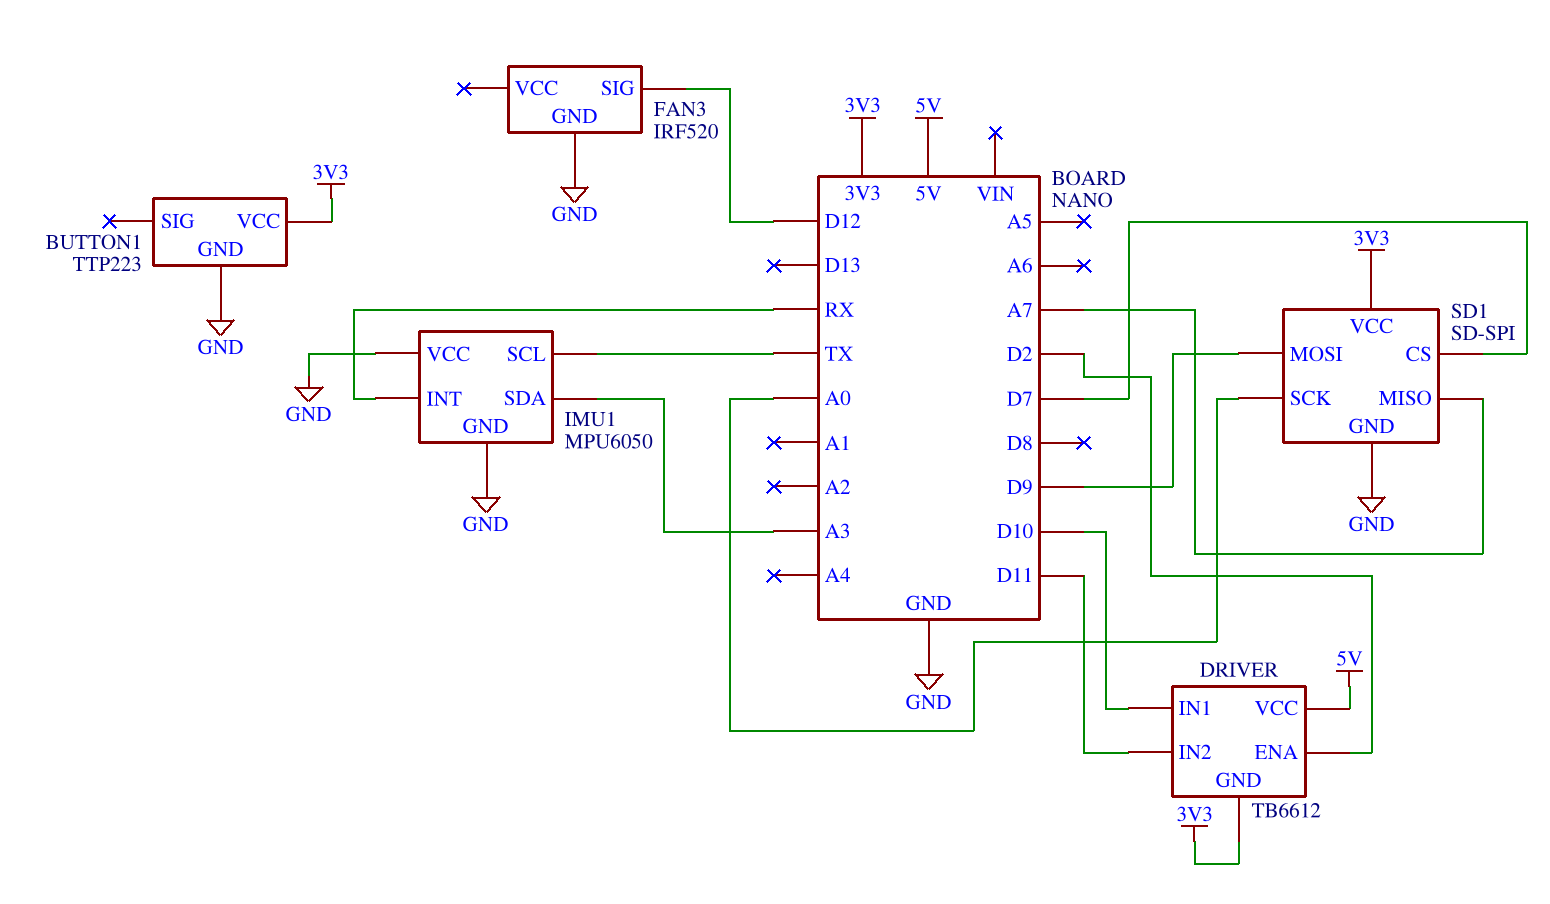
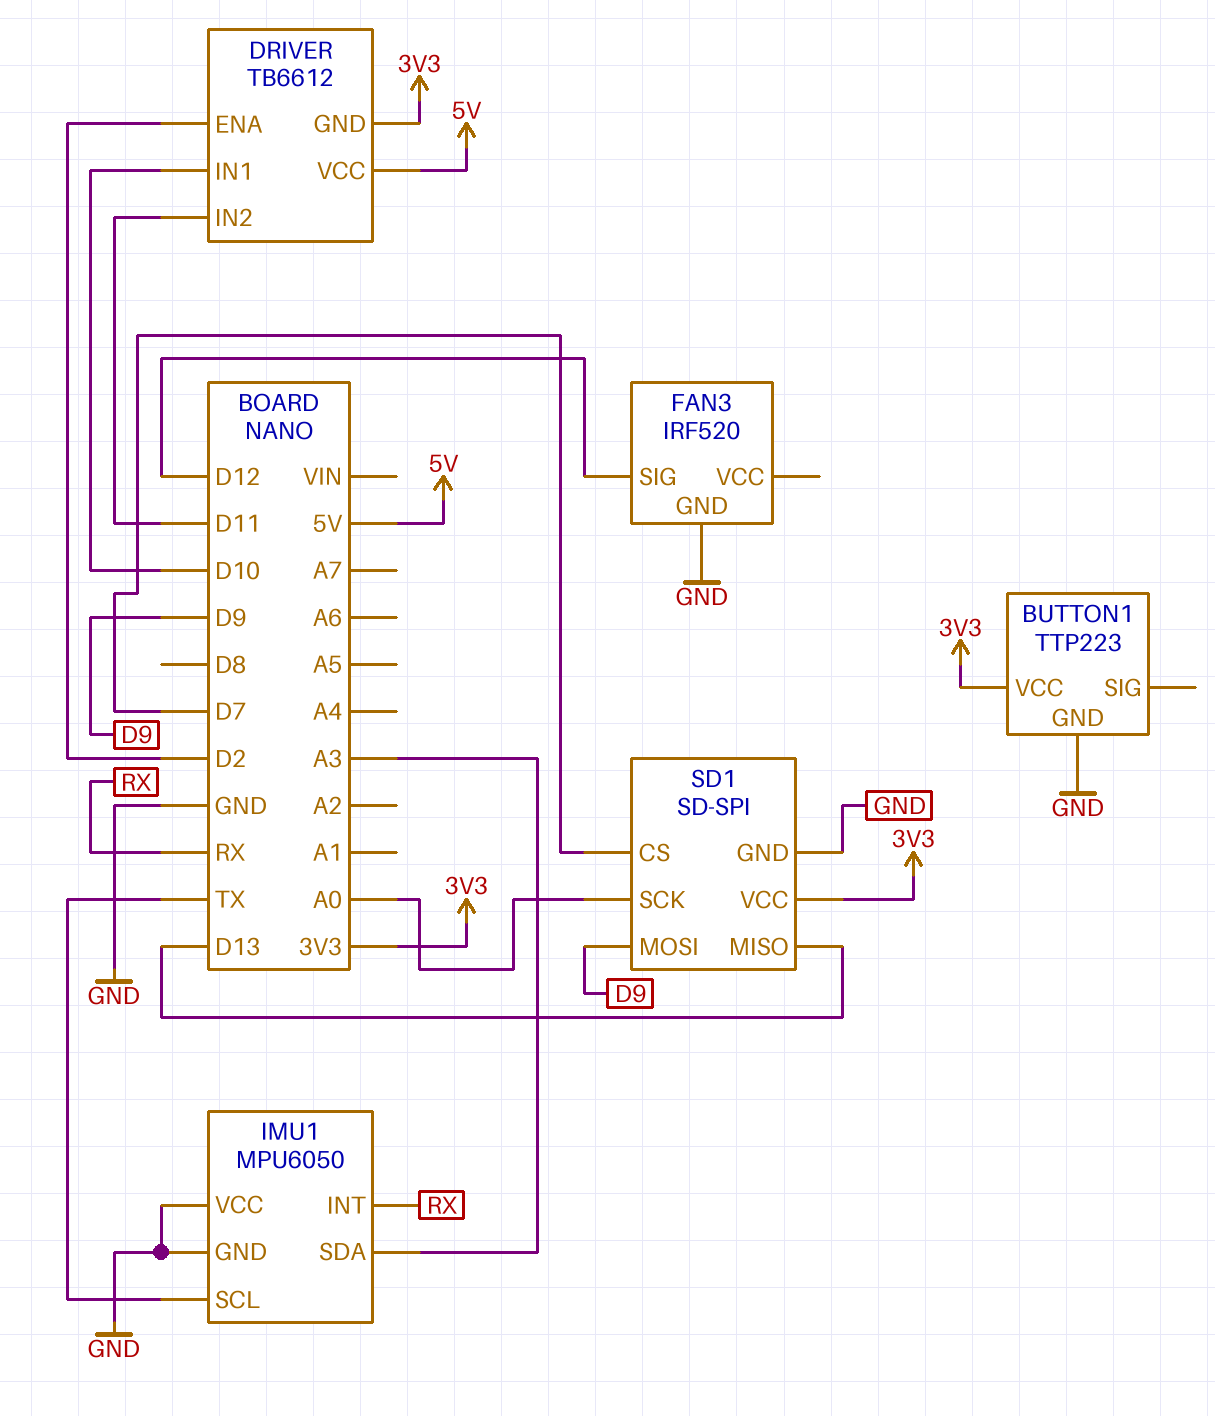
SD1 pin MISO: A7 -> D13

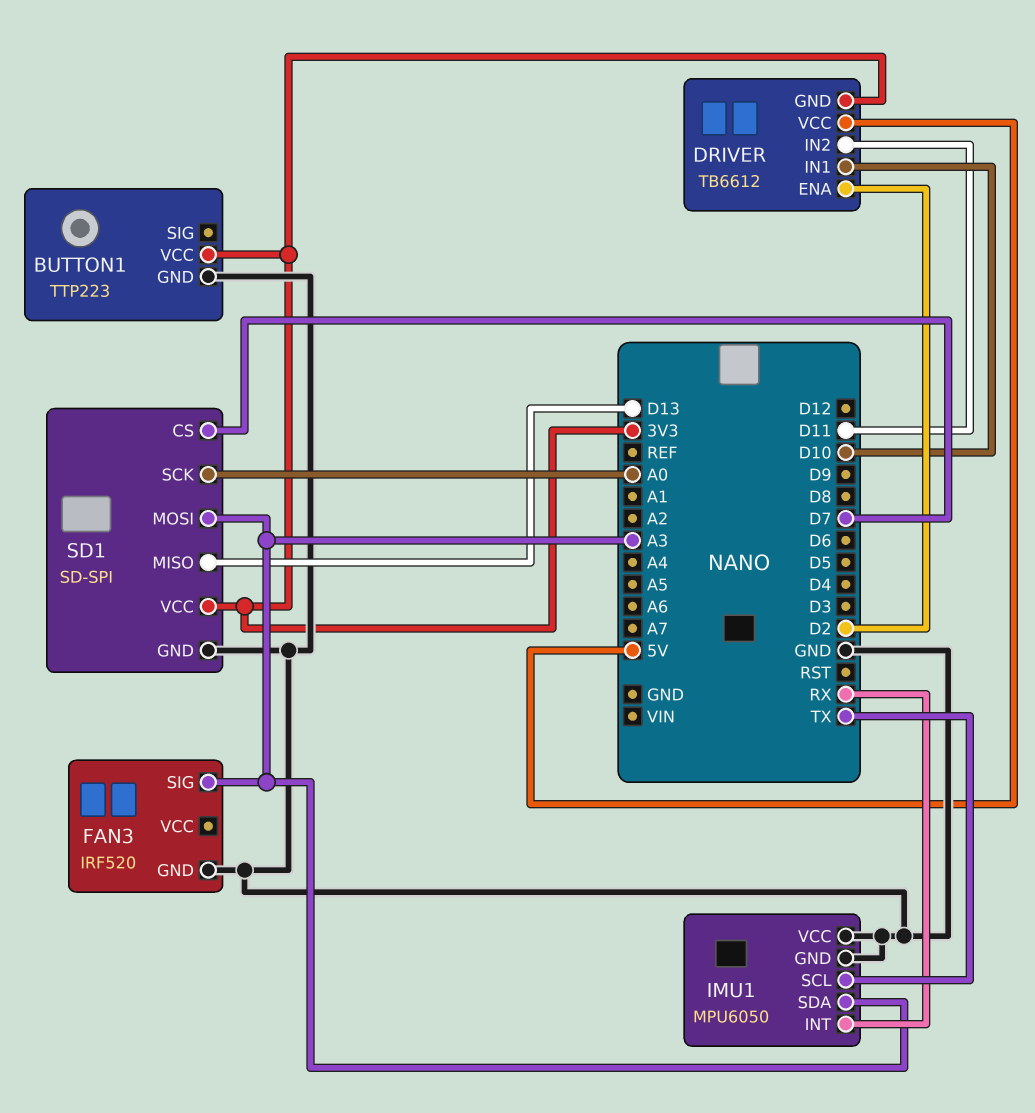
FAN3 pin SIG: D12 -> A3
SD1 pin MOSI: D9 -> A3

